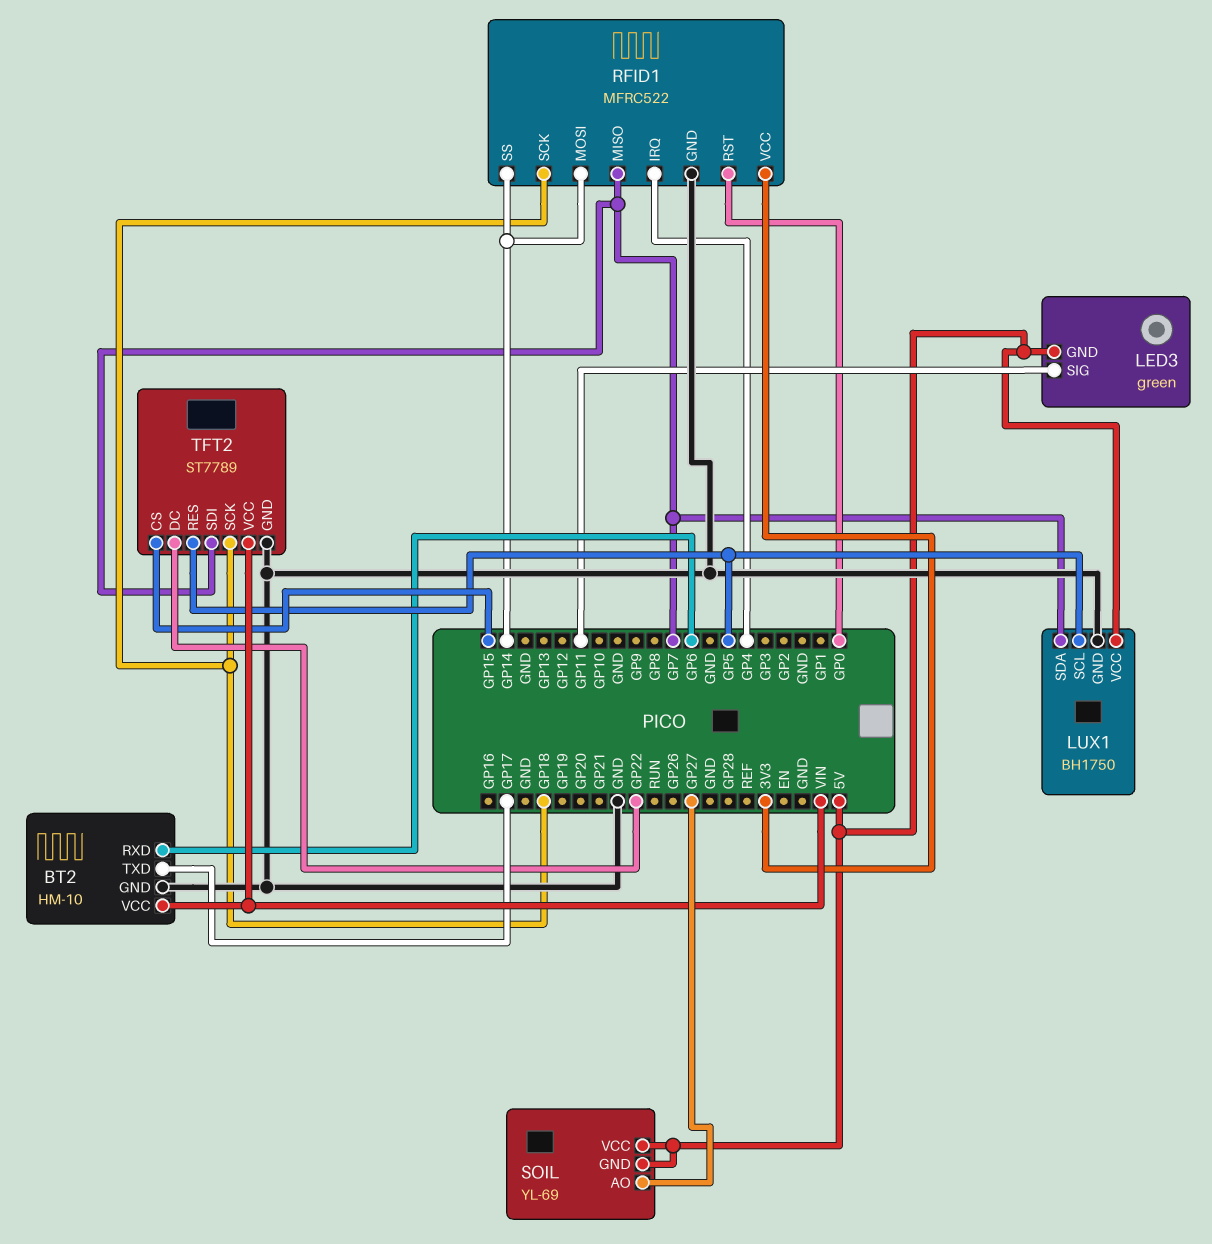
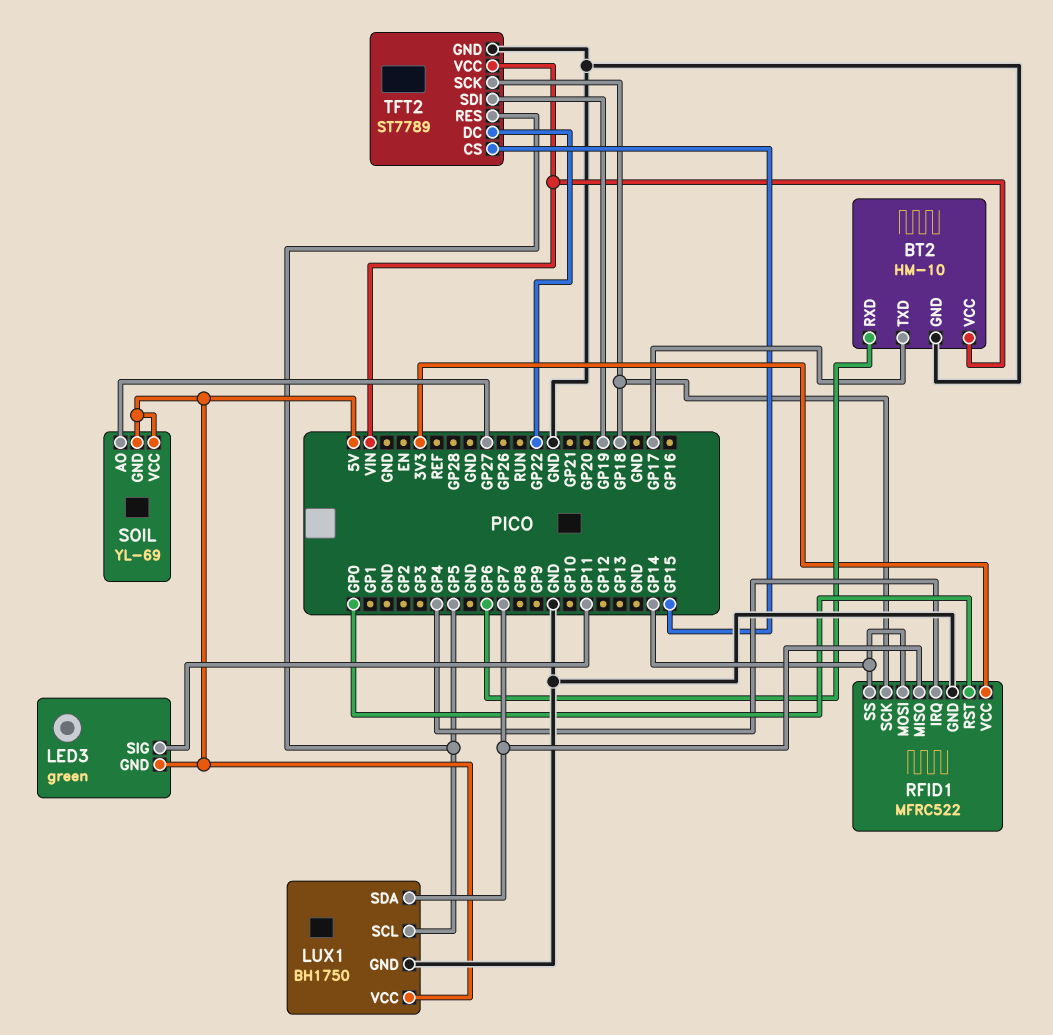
TFT2 pin SDI: GP7 -> GP19

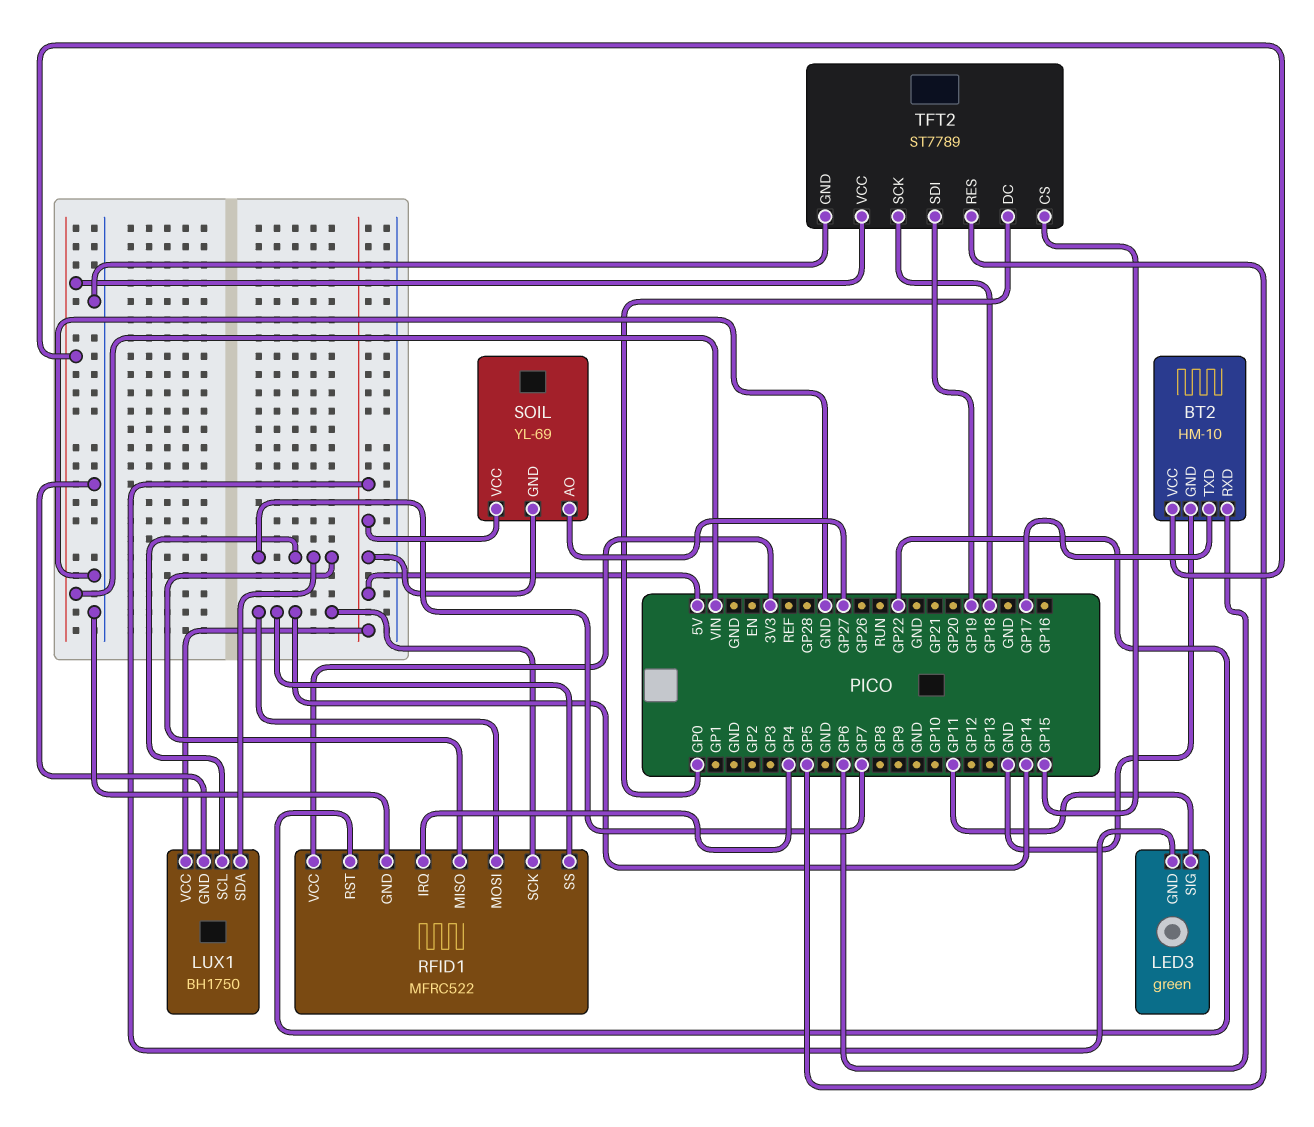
LUX1 pin SCL: GP5 -> GP7
RFID1 pin RST: GP0 -> GP22
RFID1 pin SCK: GP18 -> GP14
TFT2 pin DC: GP22 -> GP0

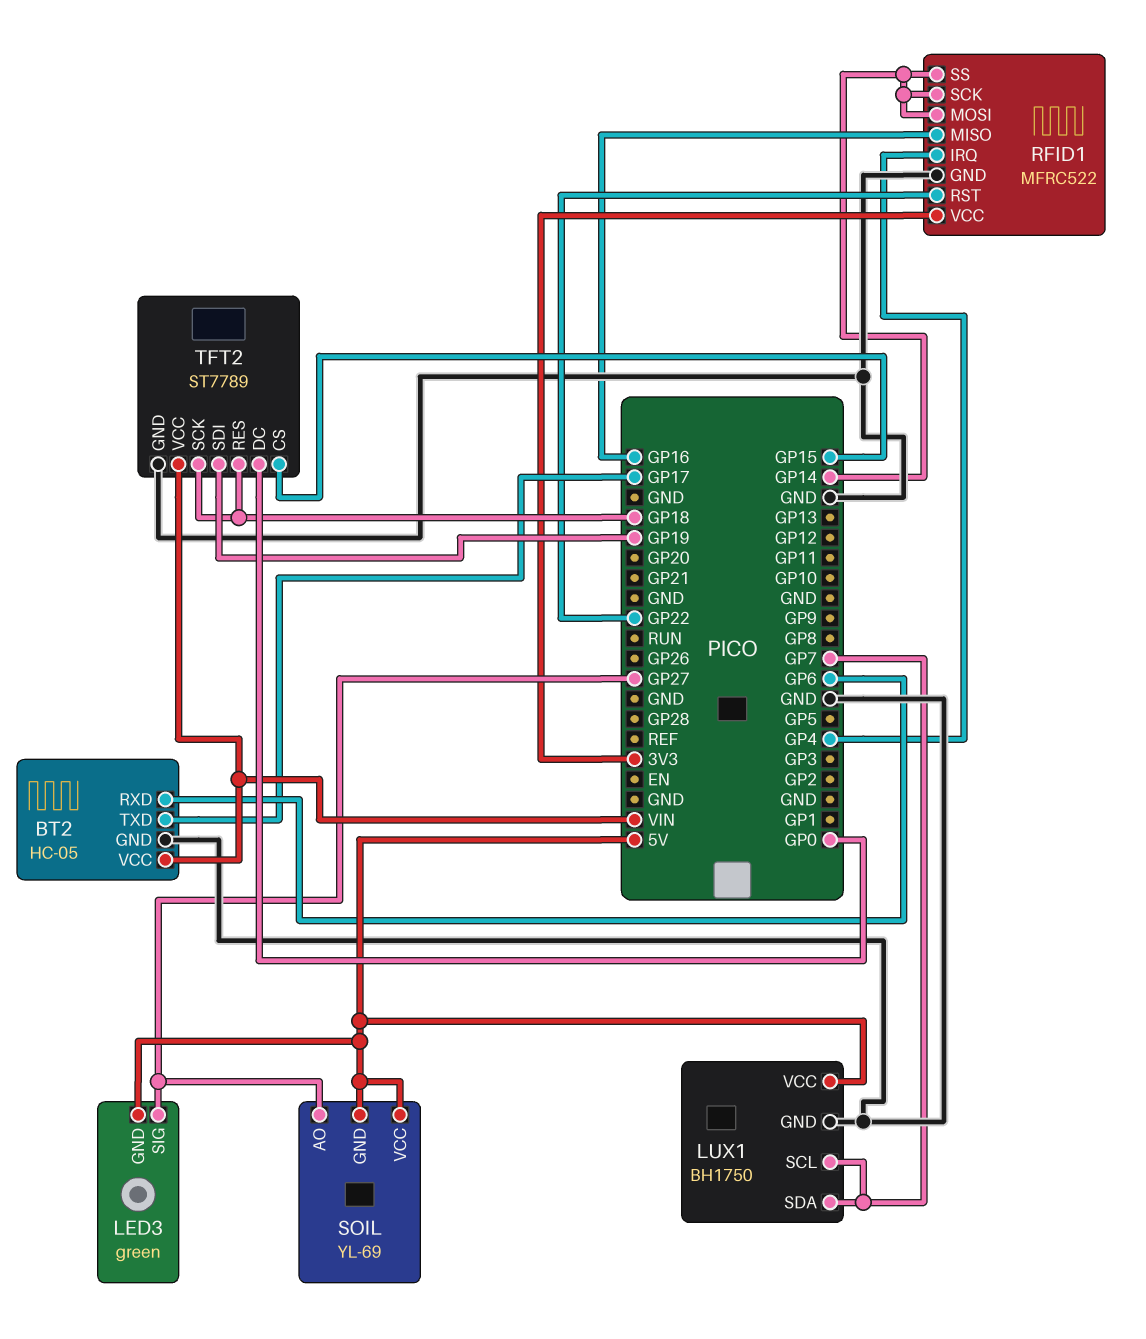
BT2: HM-10 -> HC-05
LED3 pin SIG: GP11 -> GP27
RFID1 pin MISO: GP7 -> GP16
TFT2 pin RES: GP5 -> GP18

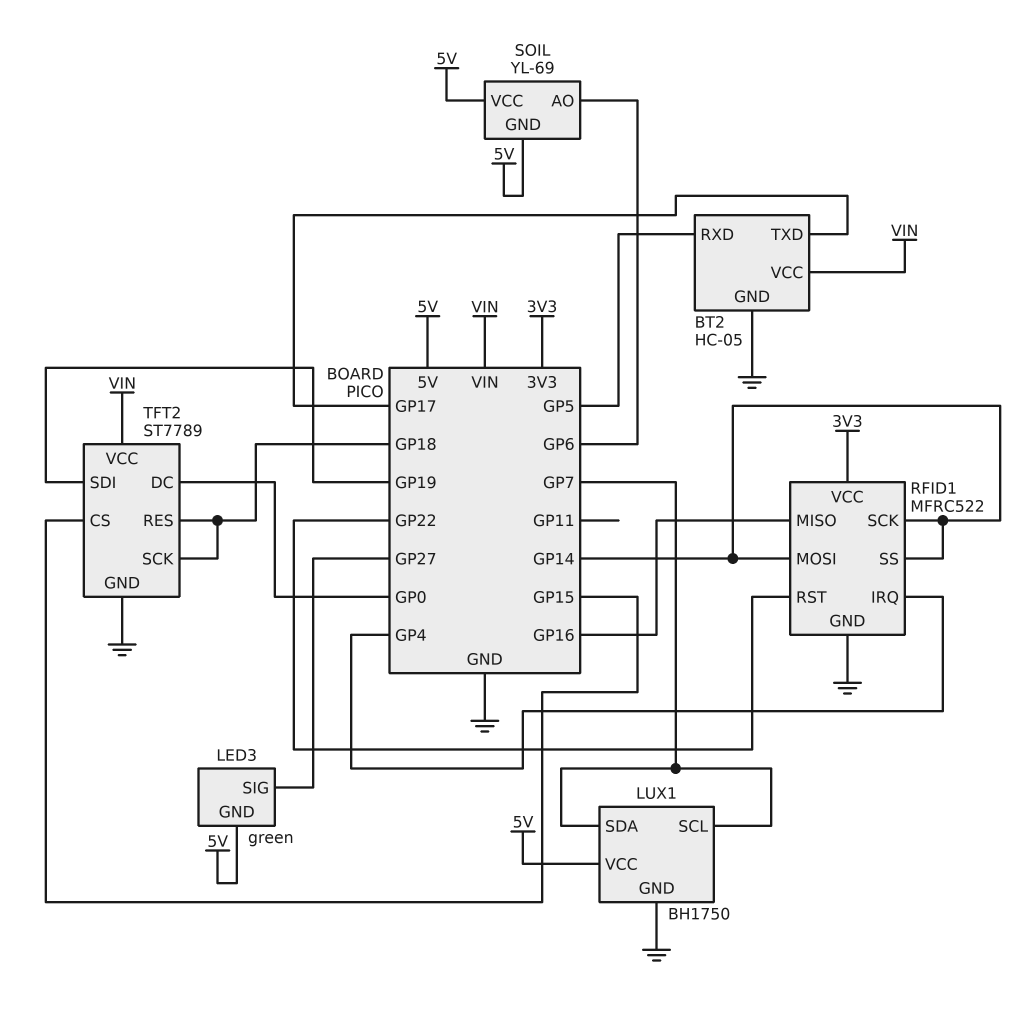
BT2 pin RXD: GP6 -> GP5
SOIL pin AO: GP27 -> GP6

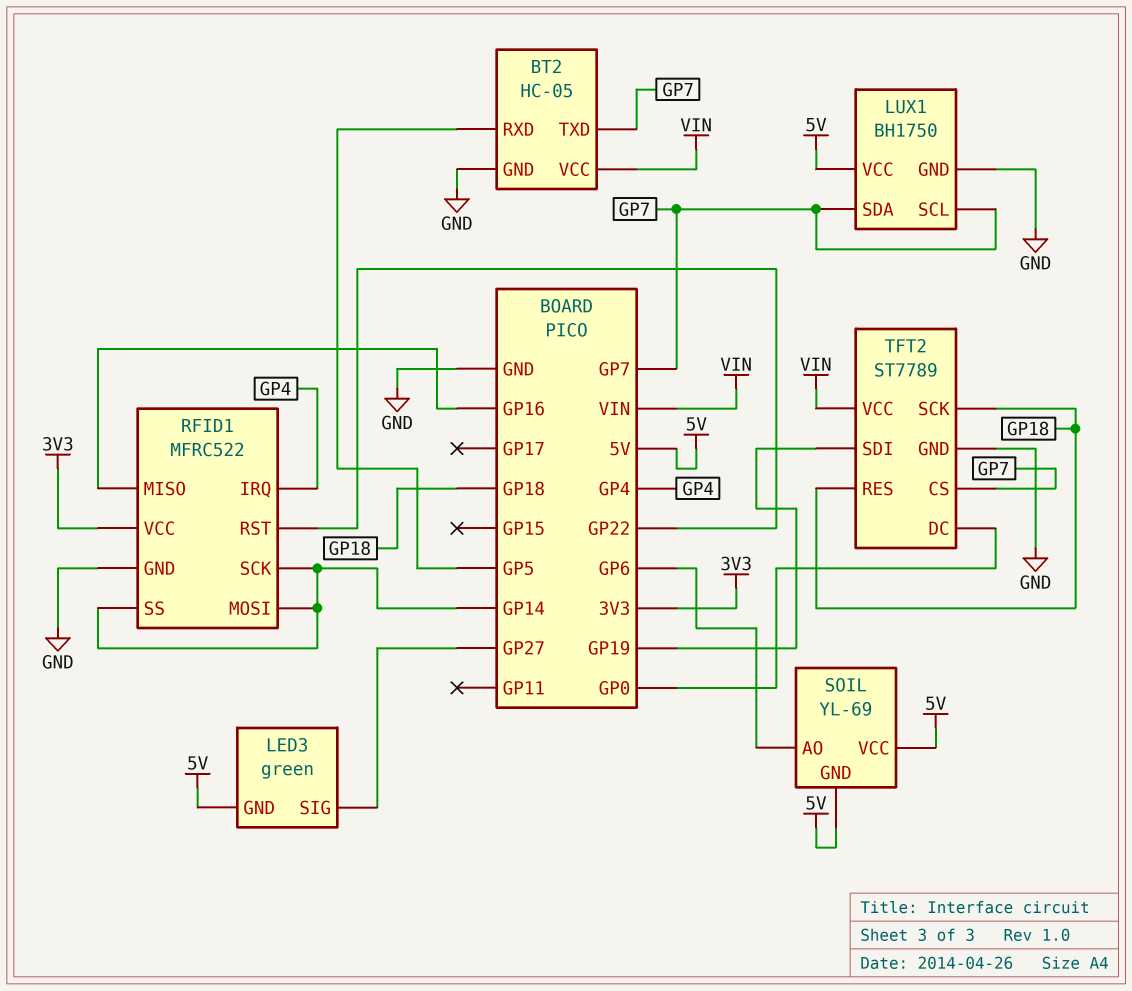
BT2 pin TXD: GP17 -> GP7
TFT2 pin CS: GP15 -> GP7

